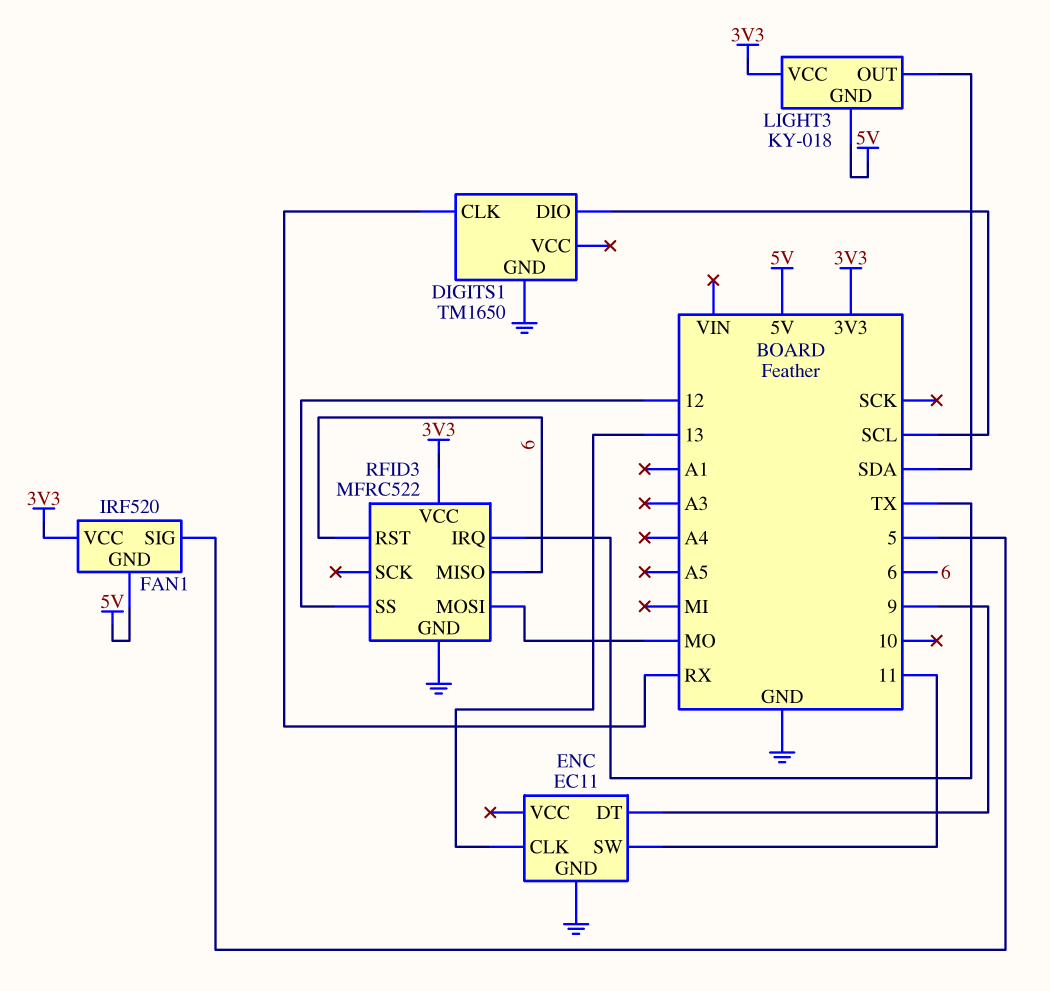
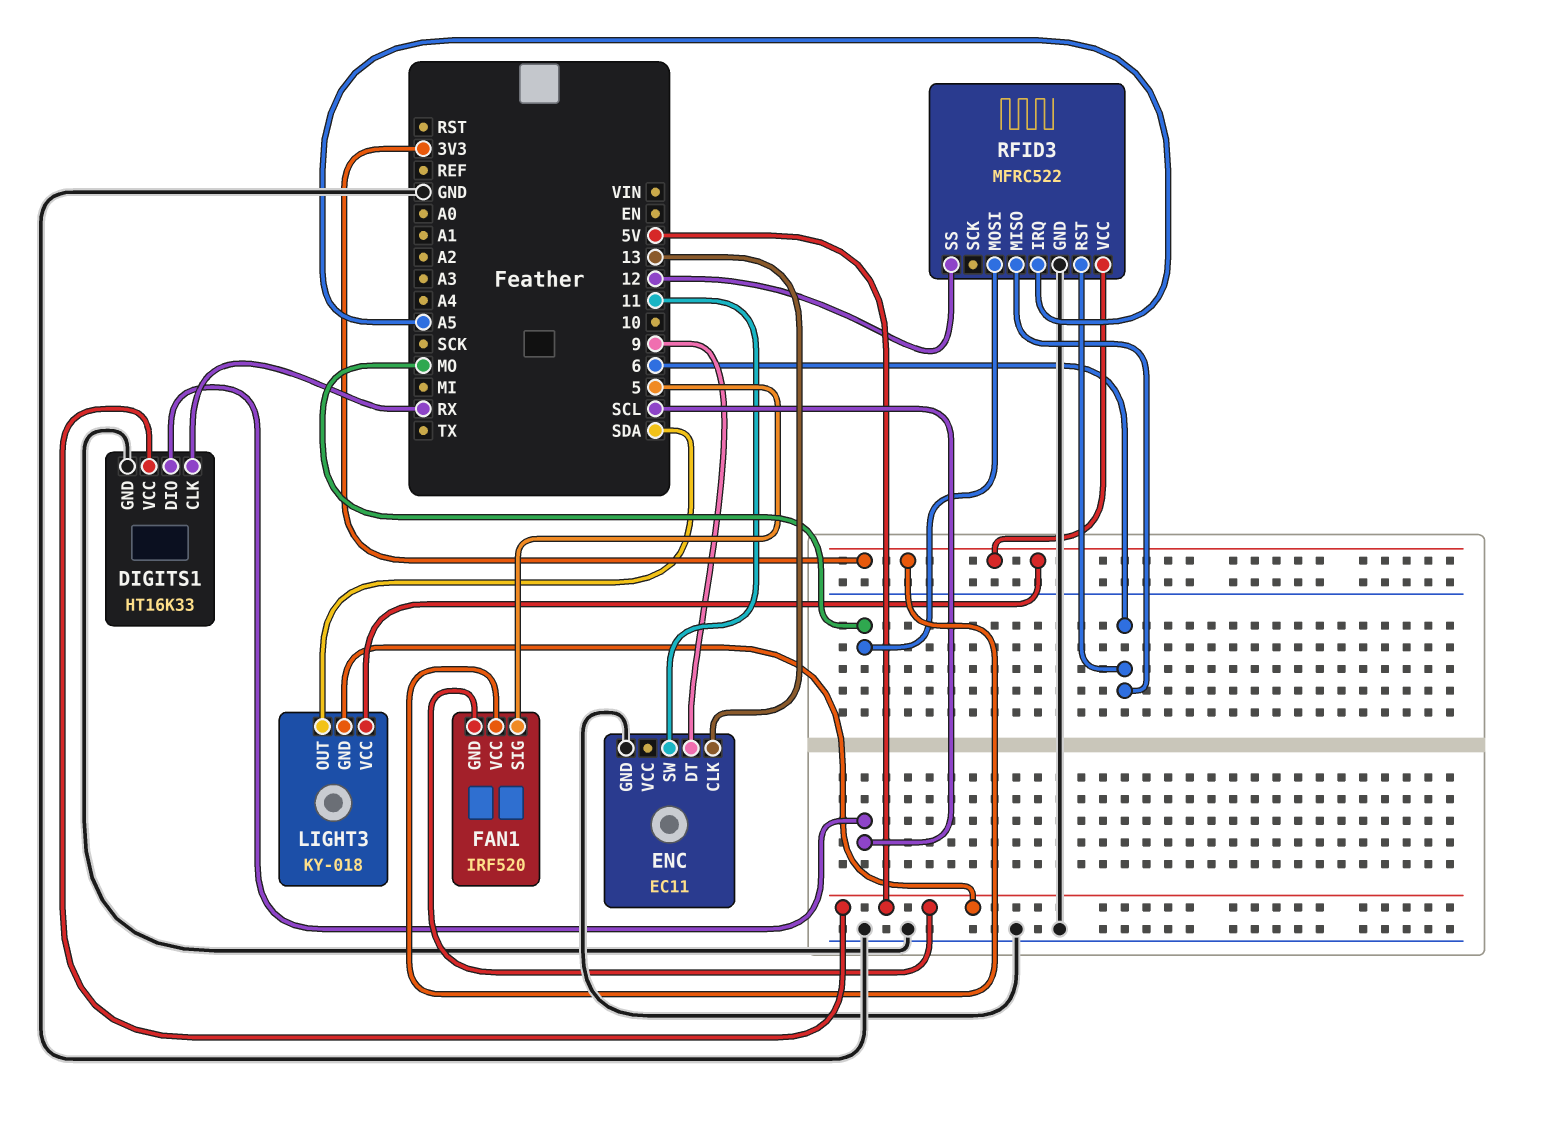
DIGITS1: TM1650 -> HT16K33
DIGITS1 pin VCC: none -> 5V
RFID3 pin IRQ: TX -> A5

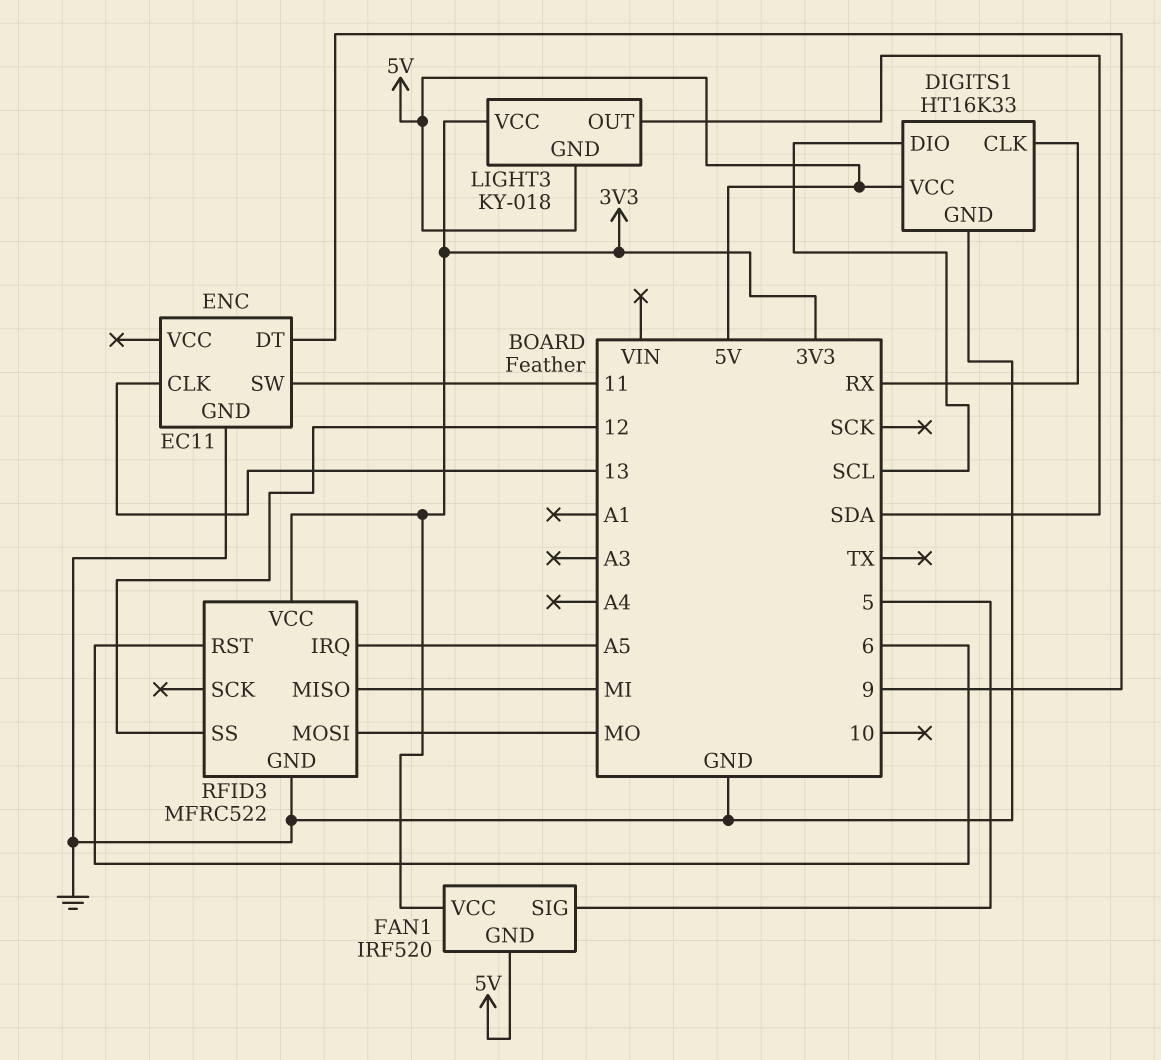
RFID3 pin MISO: 6 -> MI

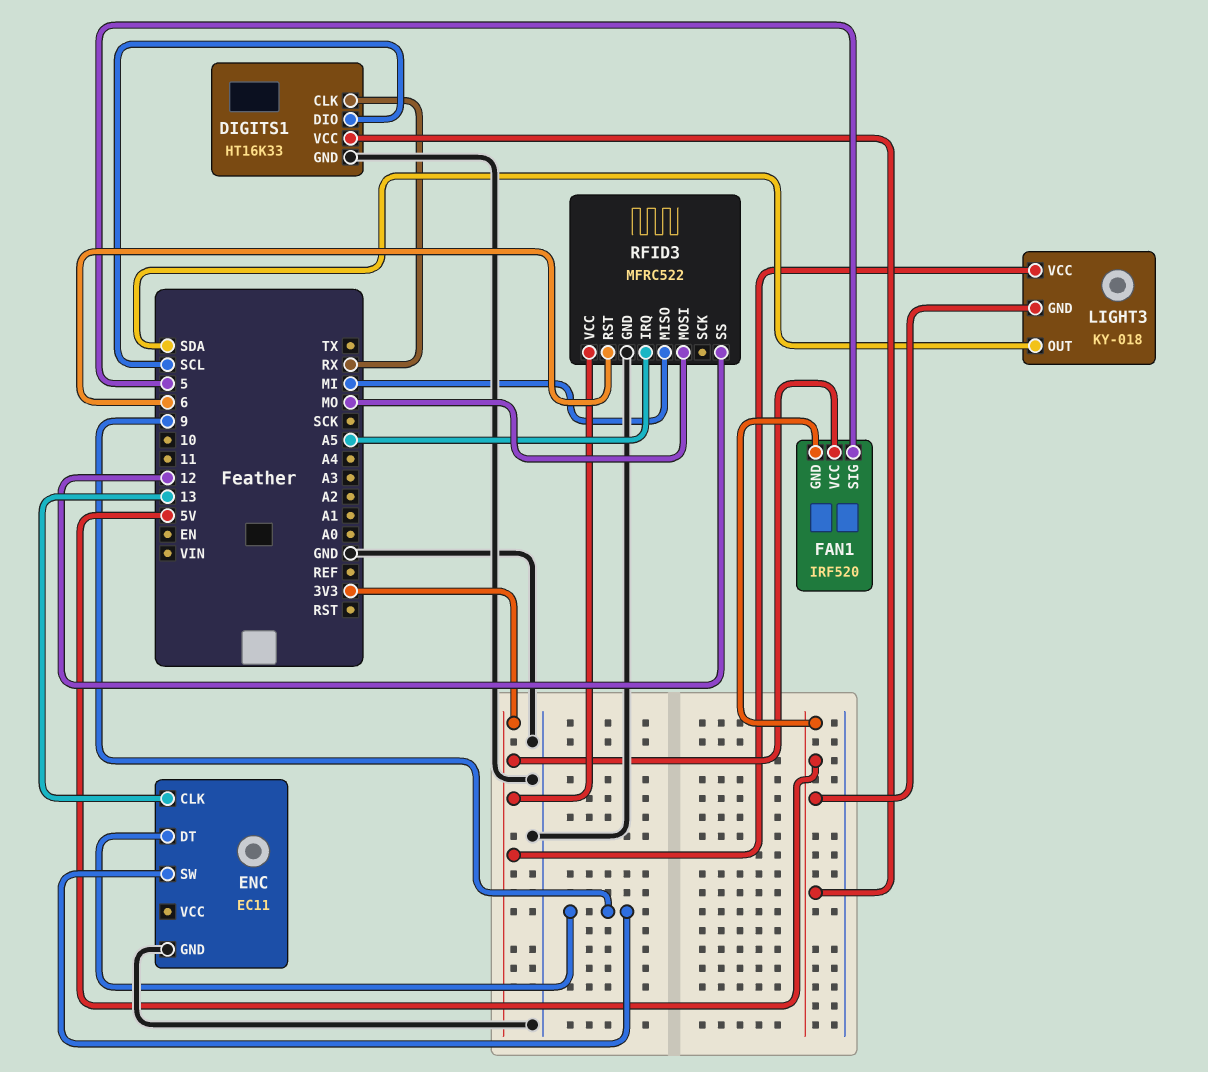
ENC pin SW: 11 -> 9

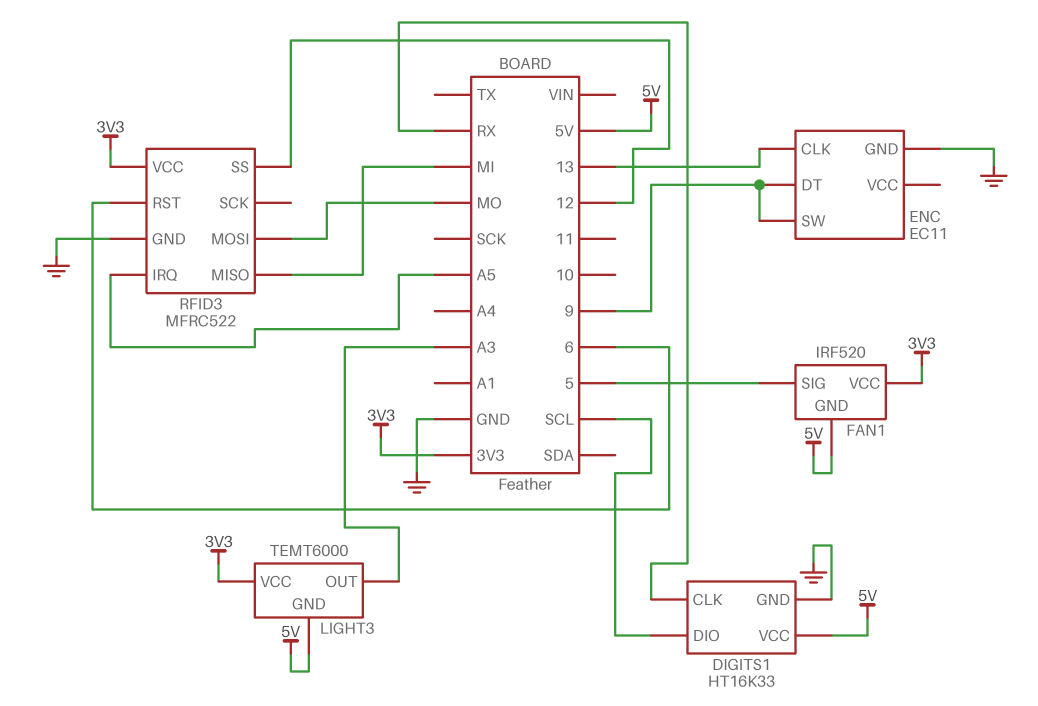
LIGHT3: KY-018 -> TEMT6000
LIGHT3 pin OUT: SDA -> A3

